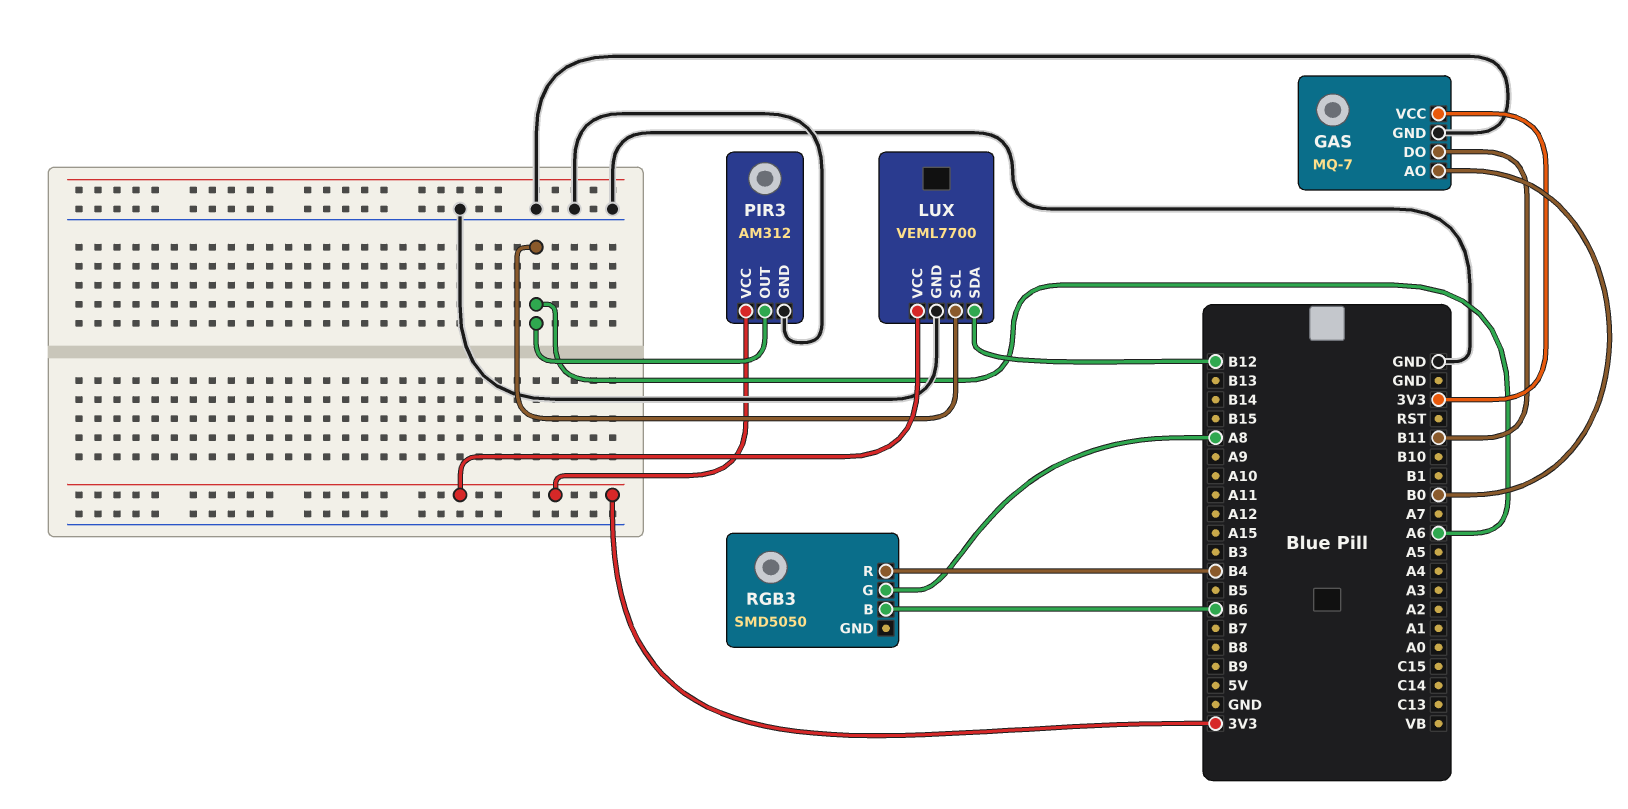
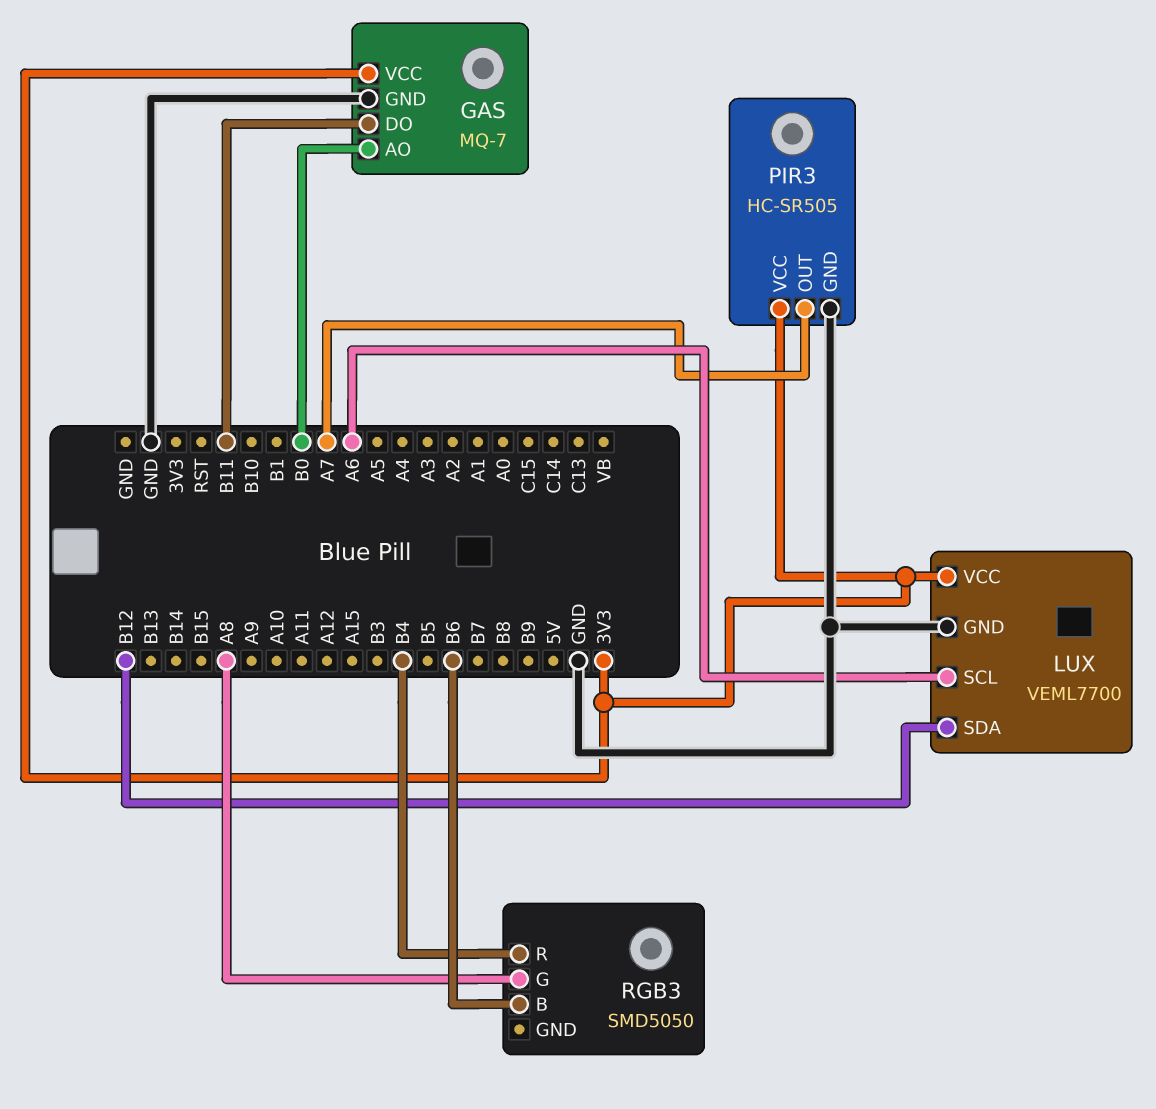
PIR3: AM312 -> HC-SR505
PIR3 pin OUT: A6 -> A7

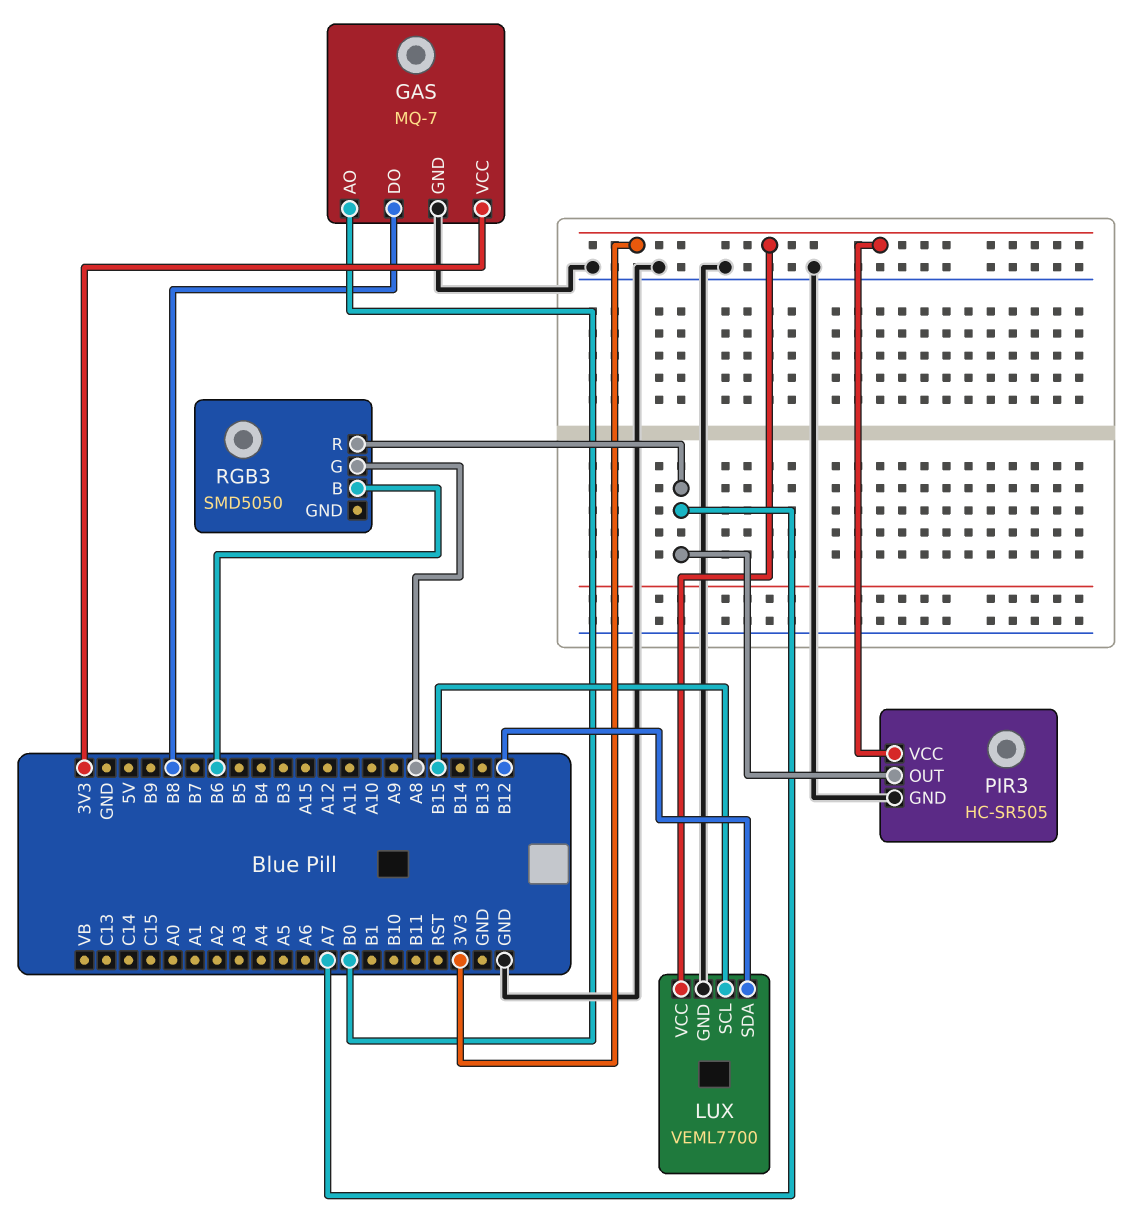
GAS pin DO: B11 -> B8
LUX pin SCL: A6 -> B15
RGB3 pin R: B4 -> A7

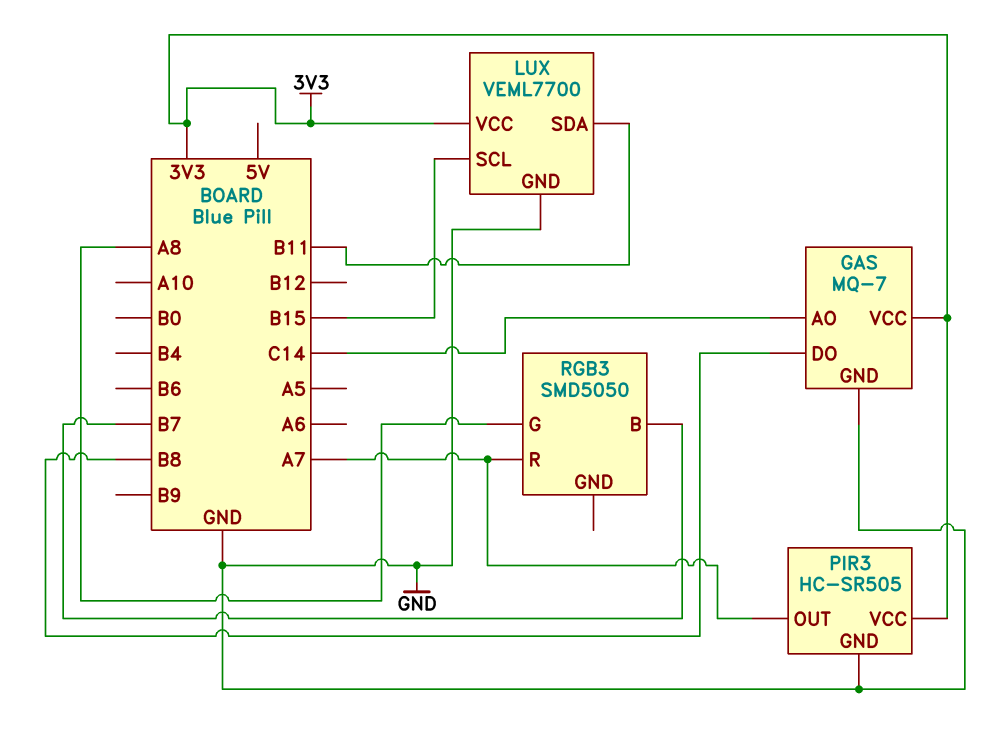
GAS pin AO: B0 -> C14
LUX pin SDA: B12 -> B11
RGB3 pin B: B6 -> B7

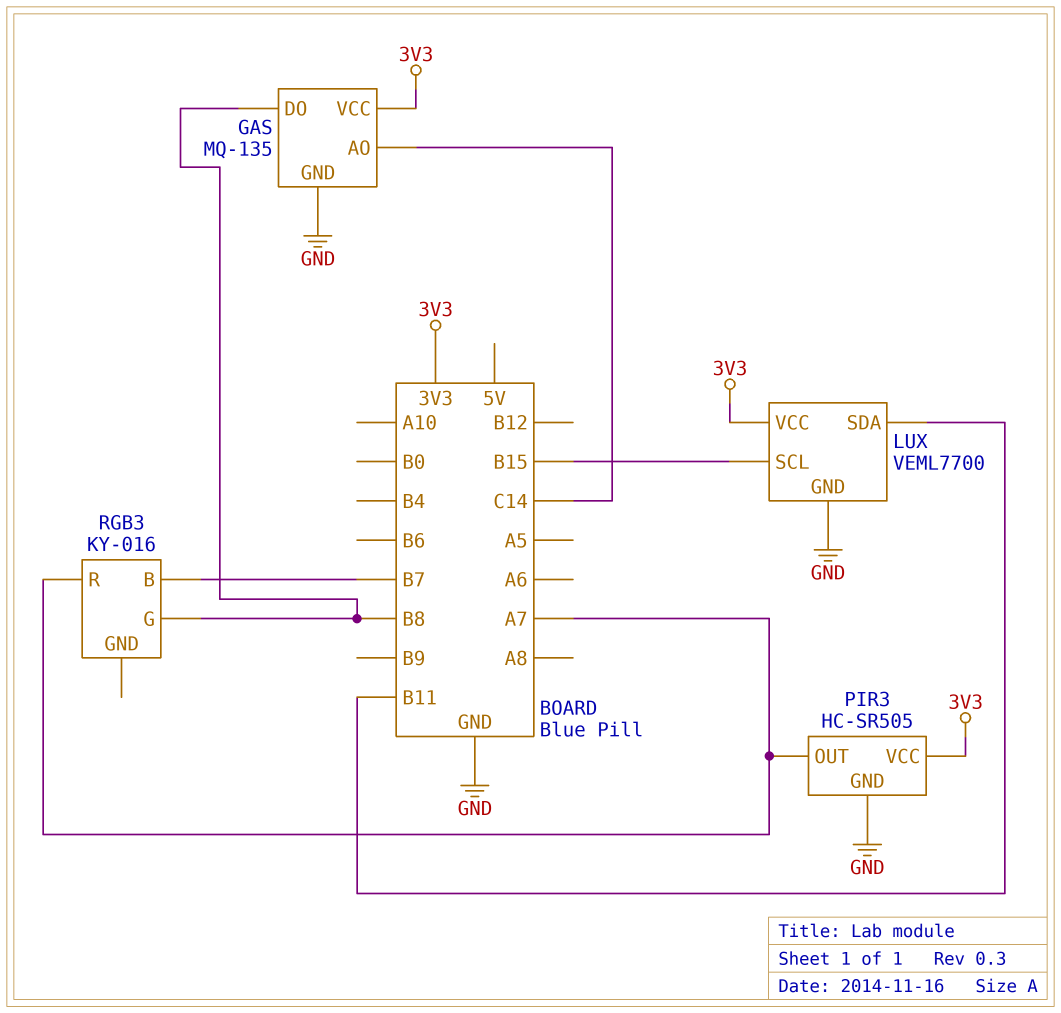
GAS: MQ-7 -> MQ-135
RGB3: SMD5050 -> KY-016
RGB3 pin G: A8 -> B8

